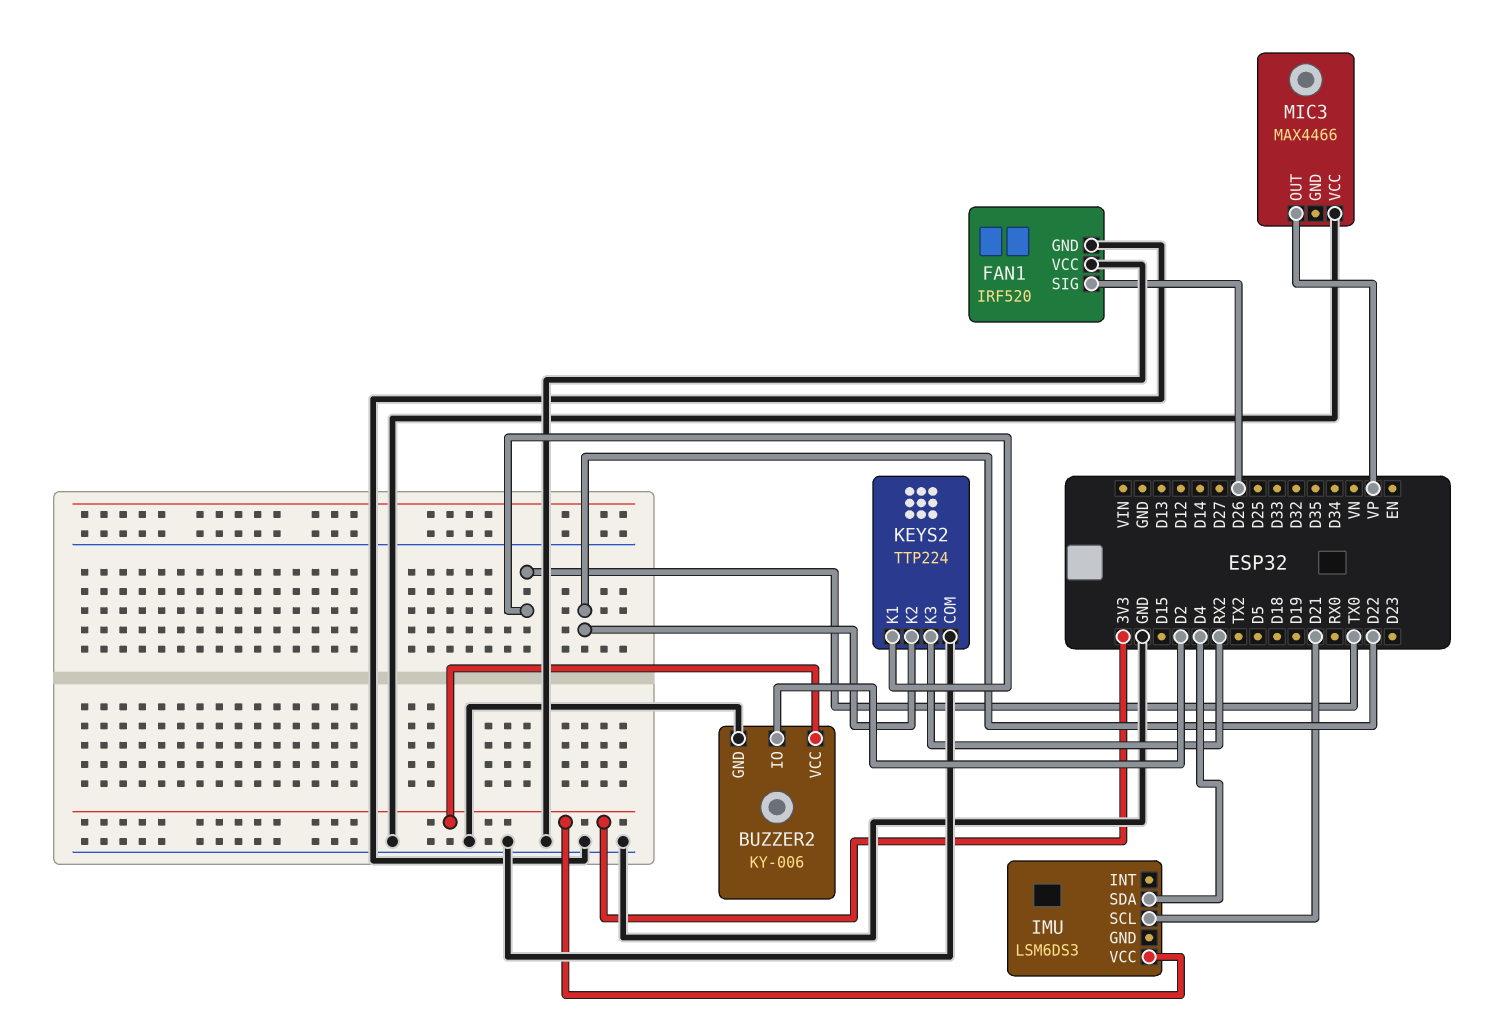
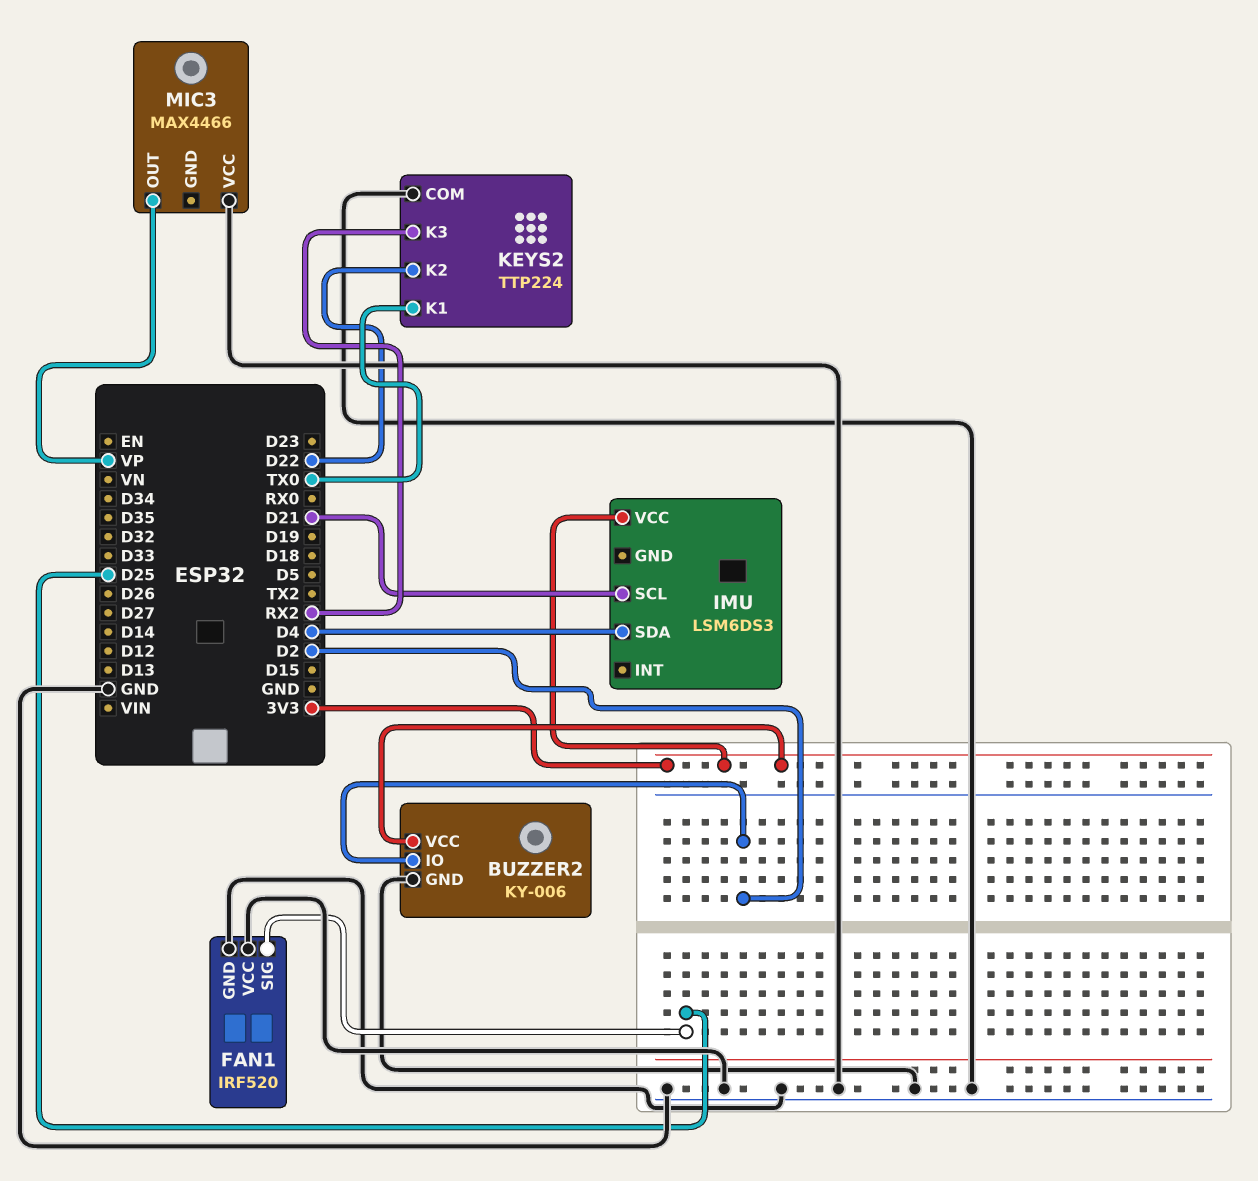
FAN1 pin SIG: D26 -> D25

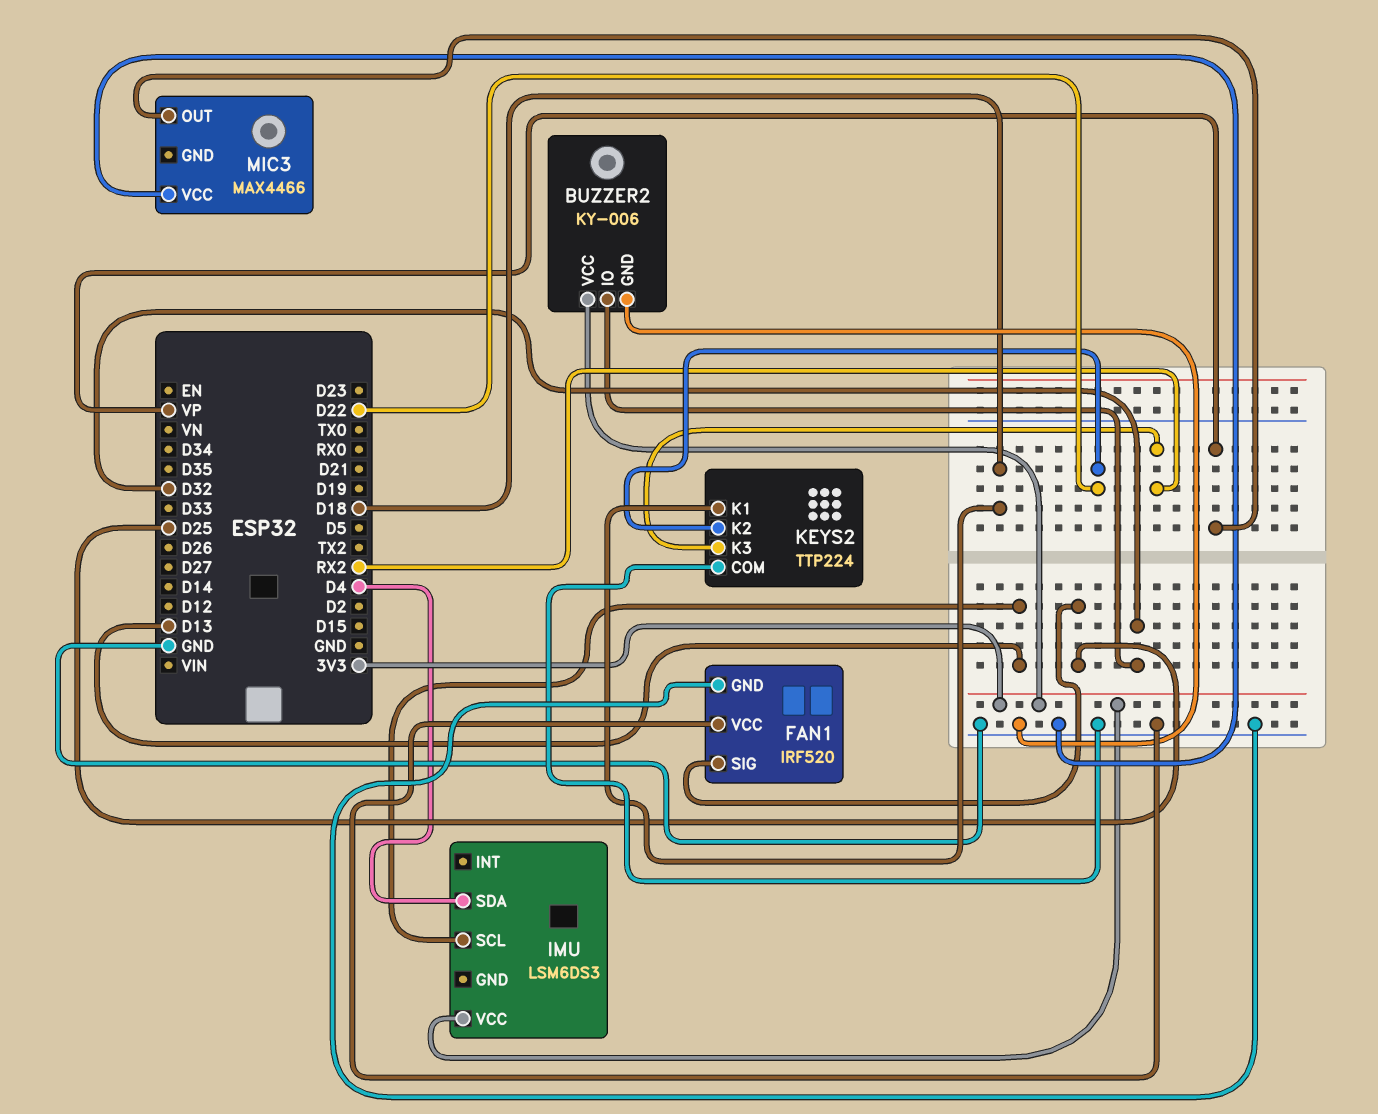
BUZZER2 pin IO: D2 -> D32
IMU pin SCL: D21 -> D13
KEYS2 pin K1: TX0 -> D18

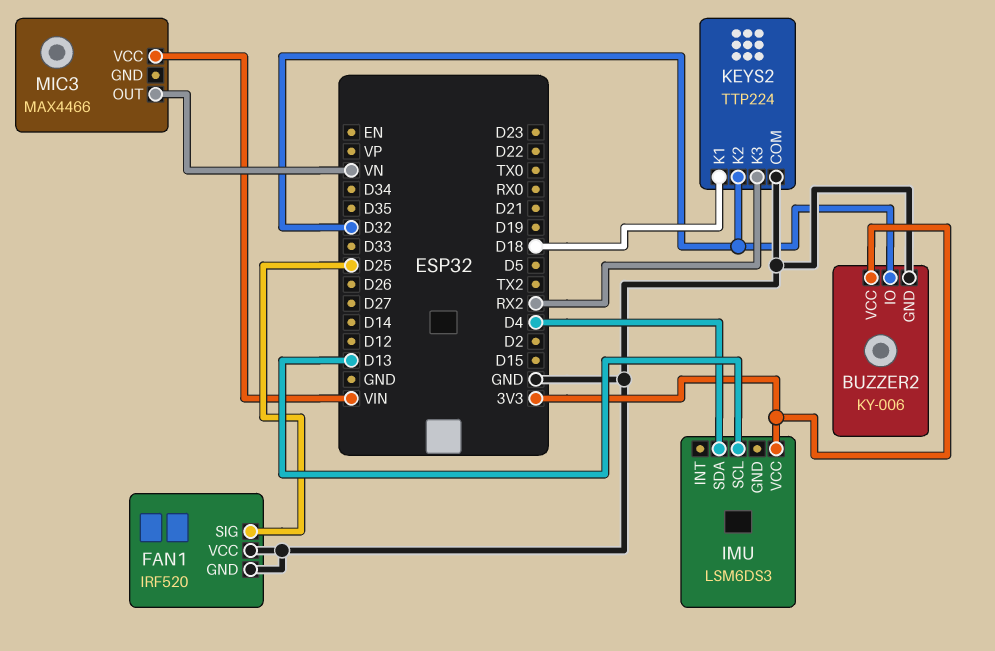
KEYS2 pin K2: D22 -> D32
MIC3 pin OUT: VP -> VN
MIC3 pin VCC: GND -> VIN

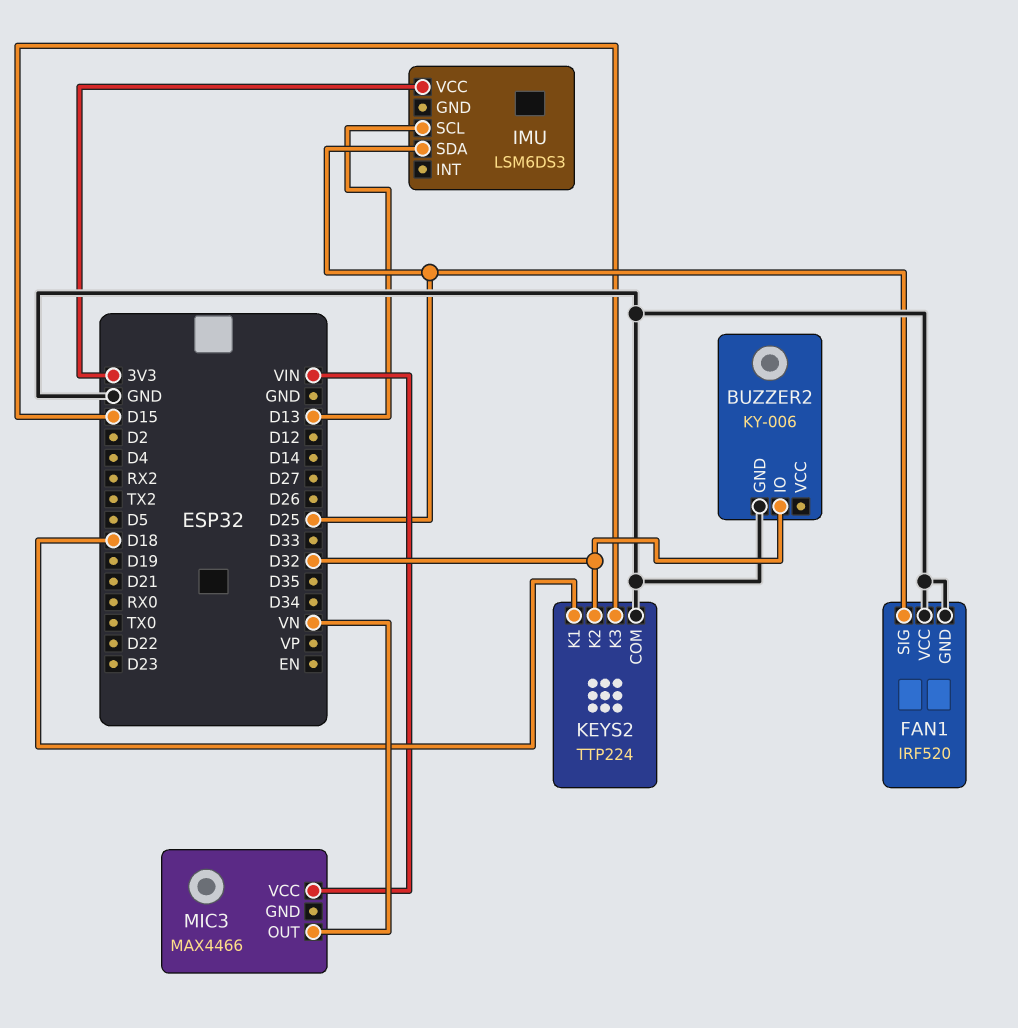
BUZZER2 pin VCC: 3V3 -> none
IMU pin SDA: D4 -> D25
KEYS2 pin K3: RX2 -> D15

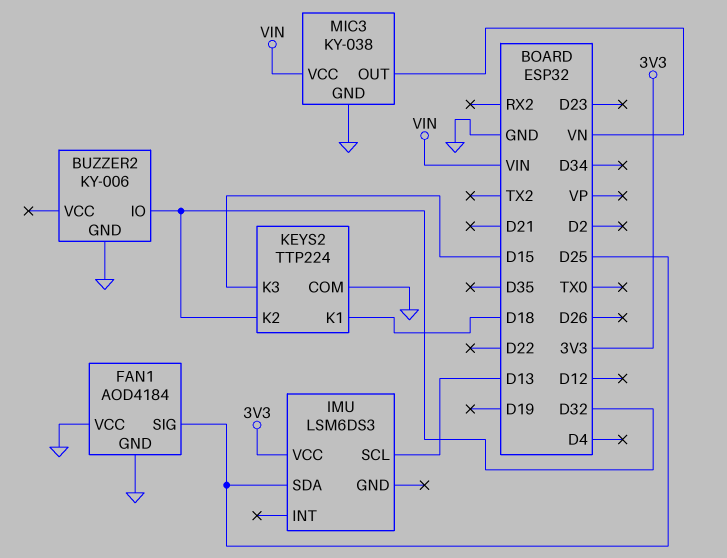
FAN1: IRF520 -> AOD4184
MIC3: MAX4466 -> KY-038
MIC3 pin GND: none -> GND

